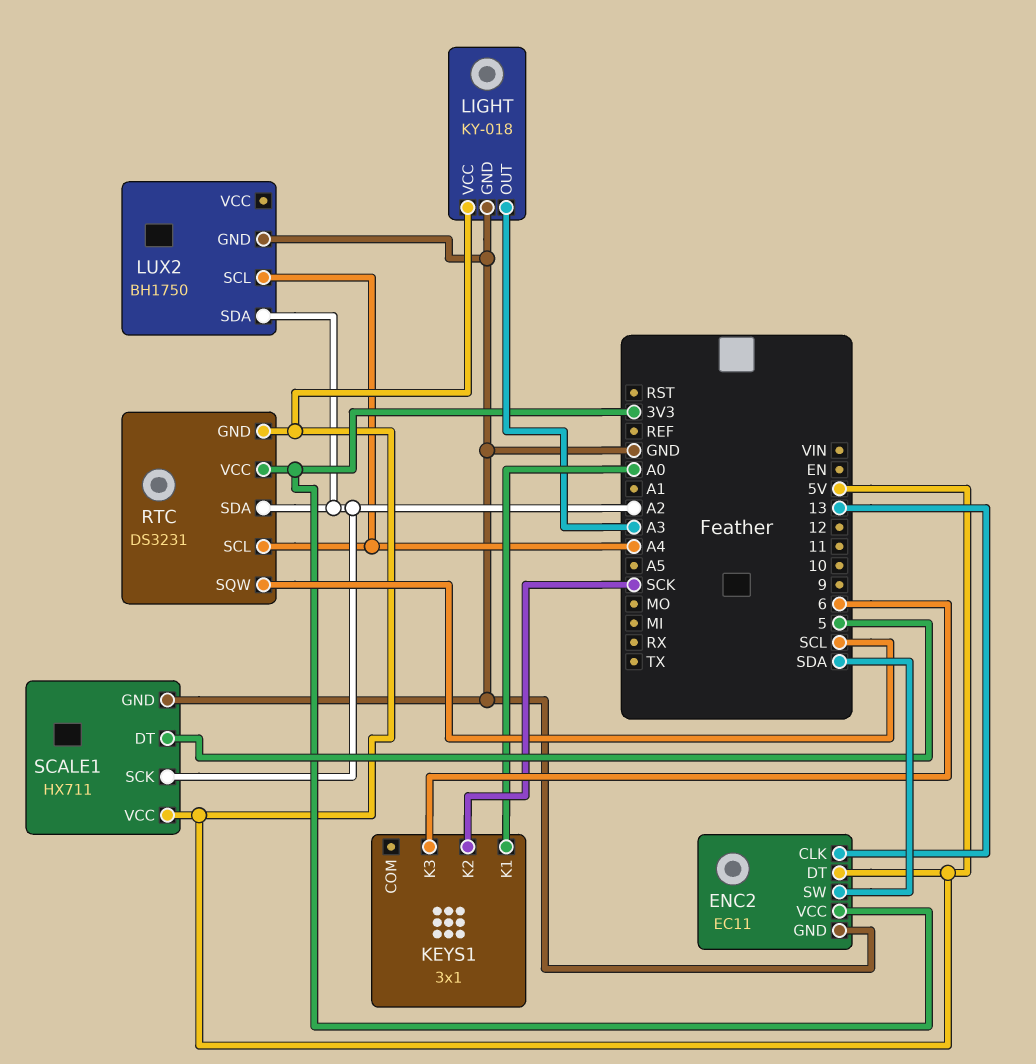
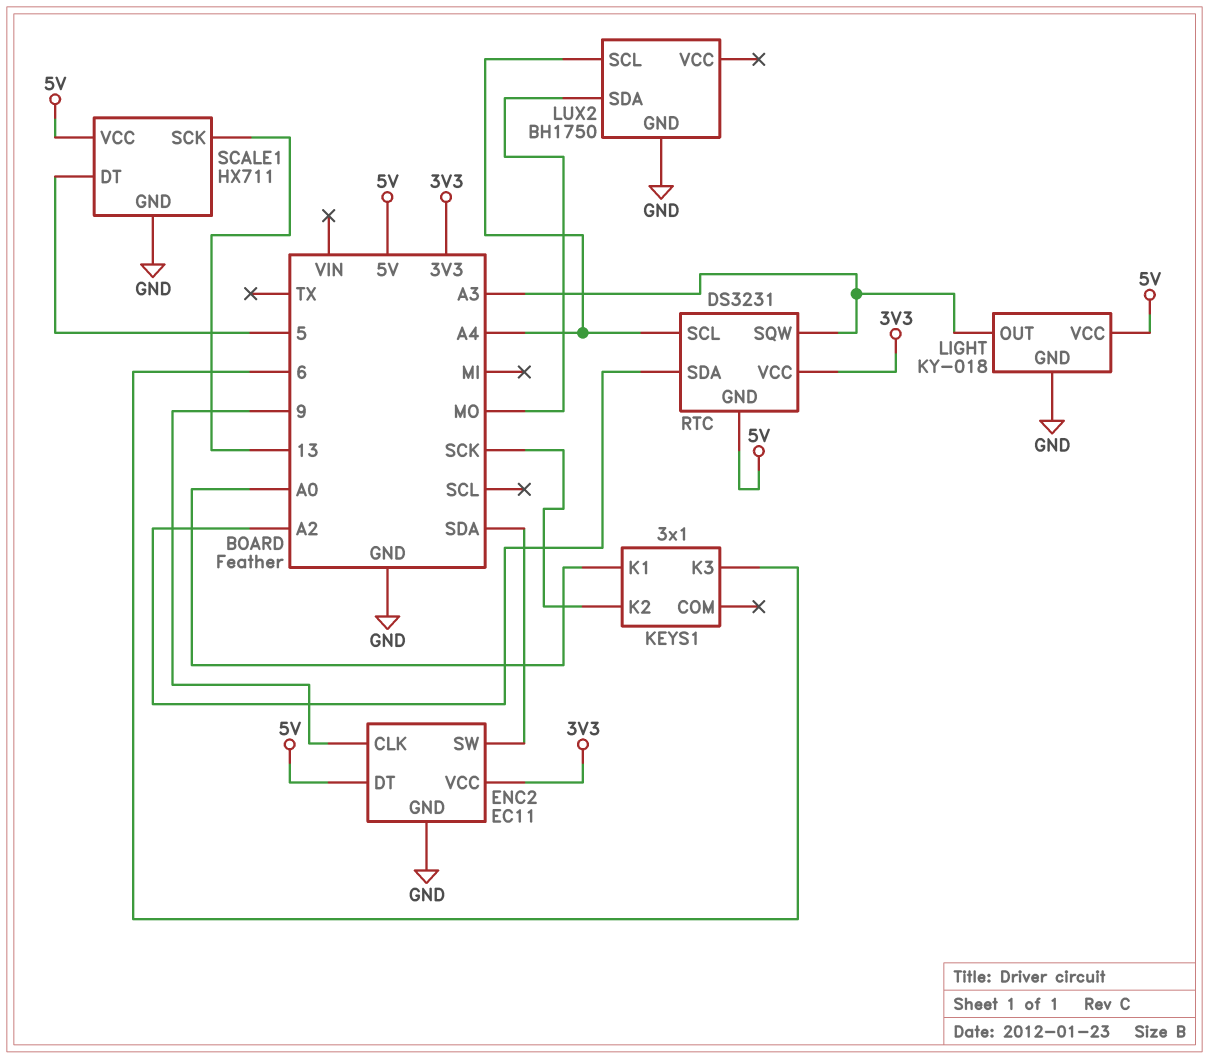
ENC2 pin CLK: 13 -> 9
LUX2 pin SDA: A2 -> MO
RTC pin SQW: SCL -> A3
SCALE1 pin SCK: A2 -> 13

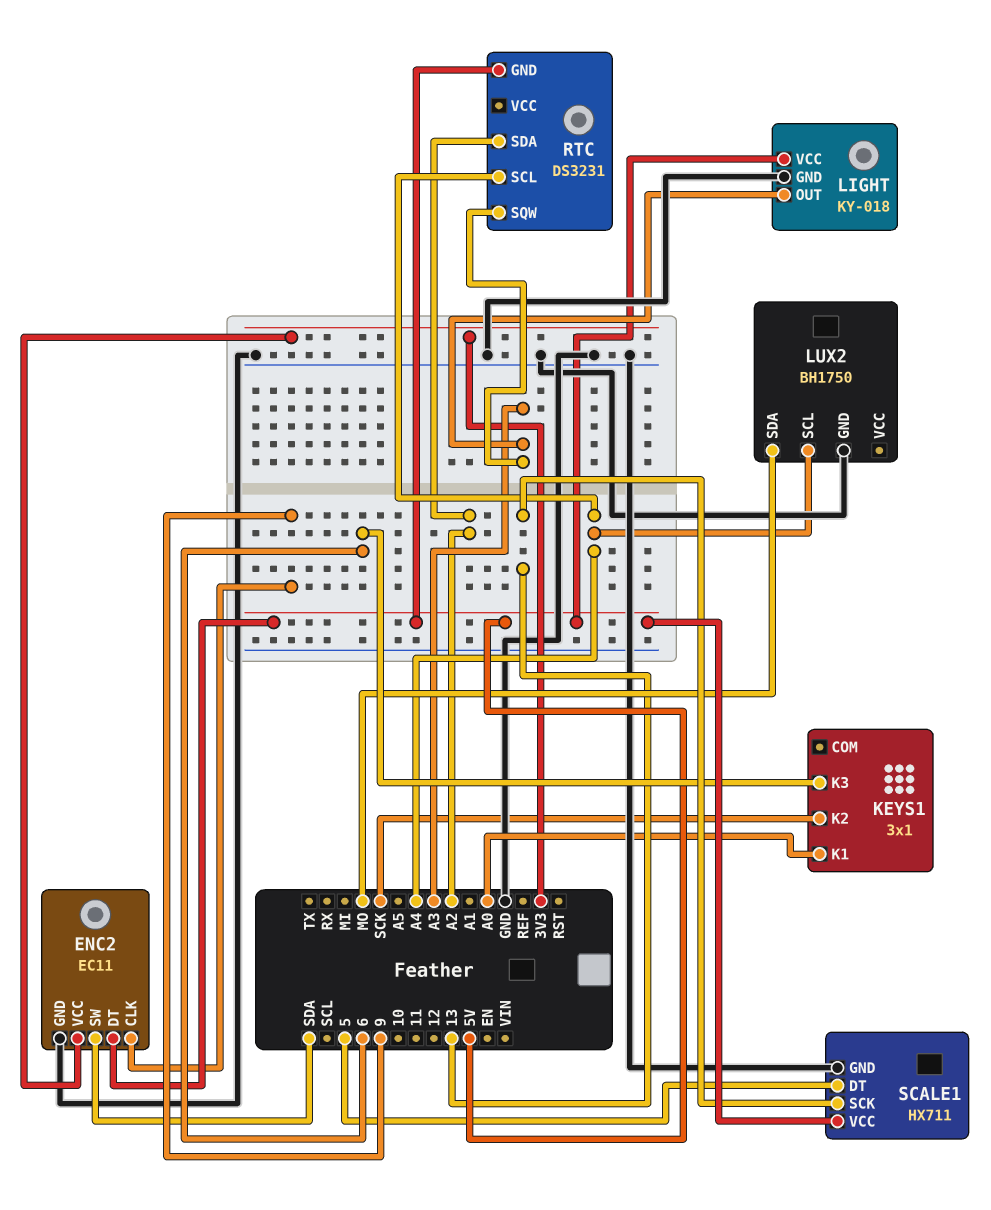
RTC pin VCC: 3V3 -> none

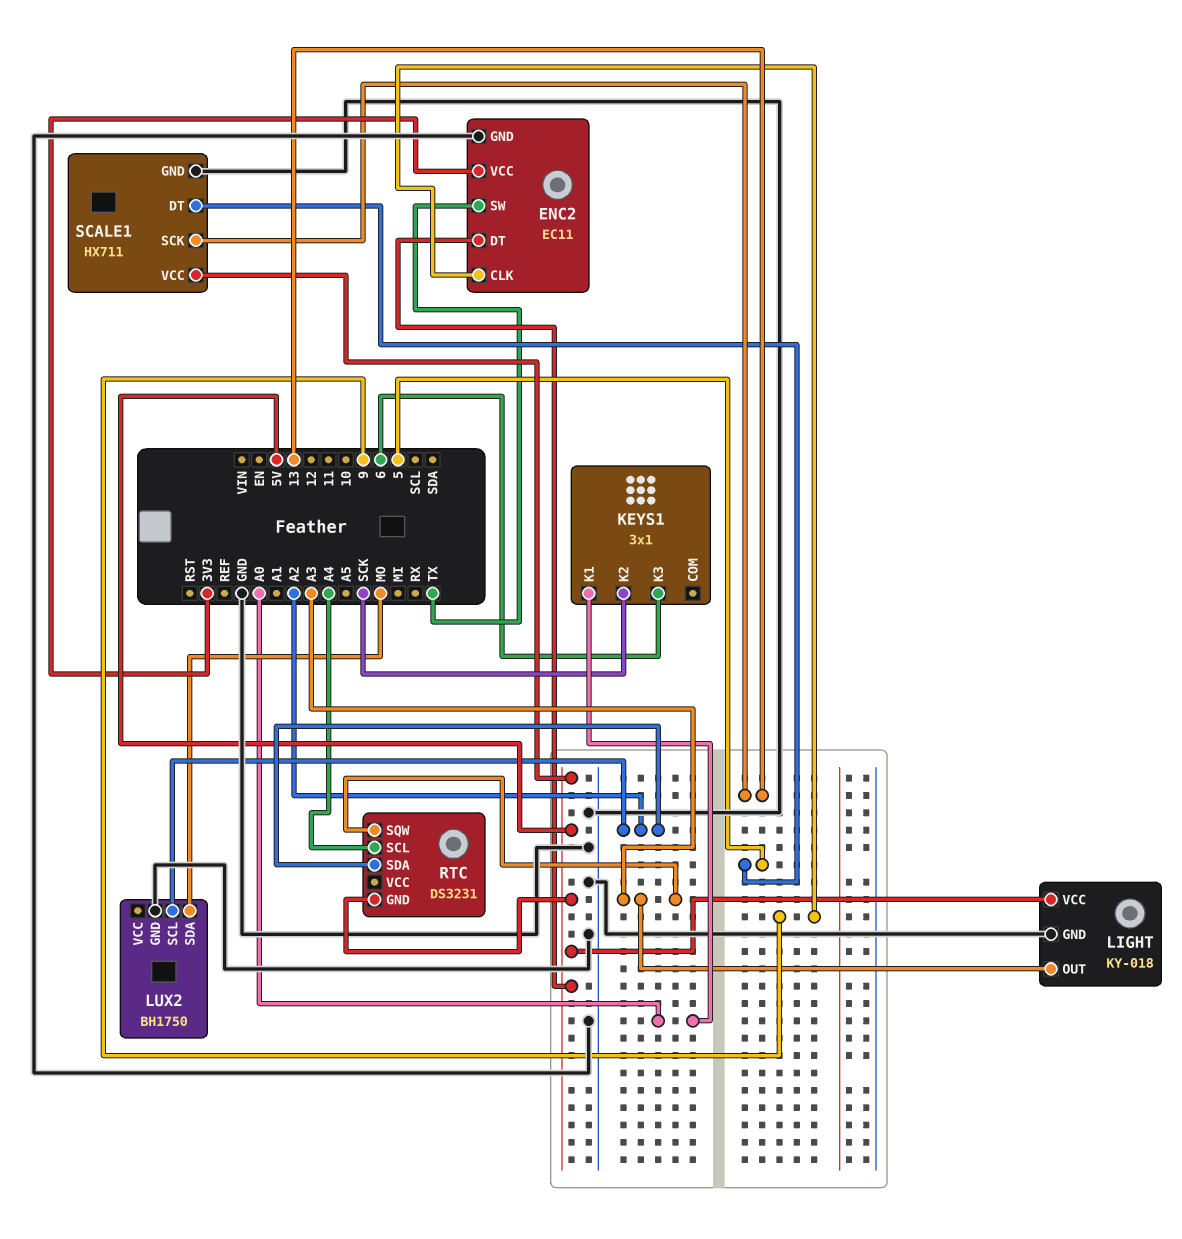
ENC2 pin SW: SDA -> TX
LUX2 pin SCL: A4 -> A2

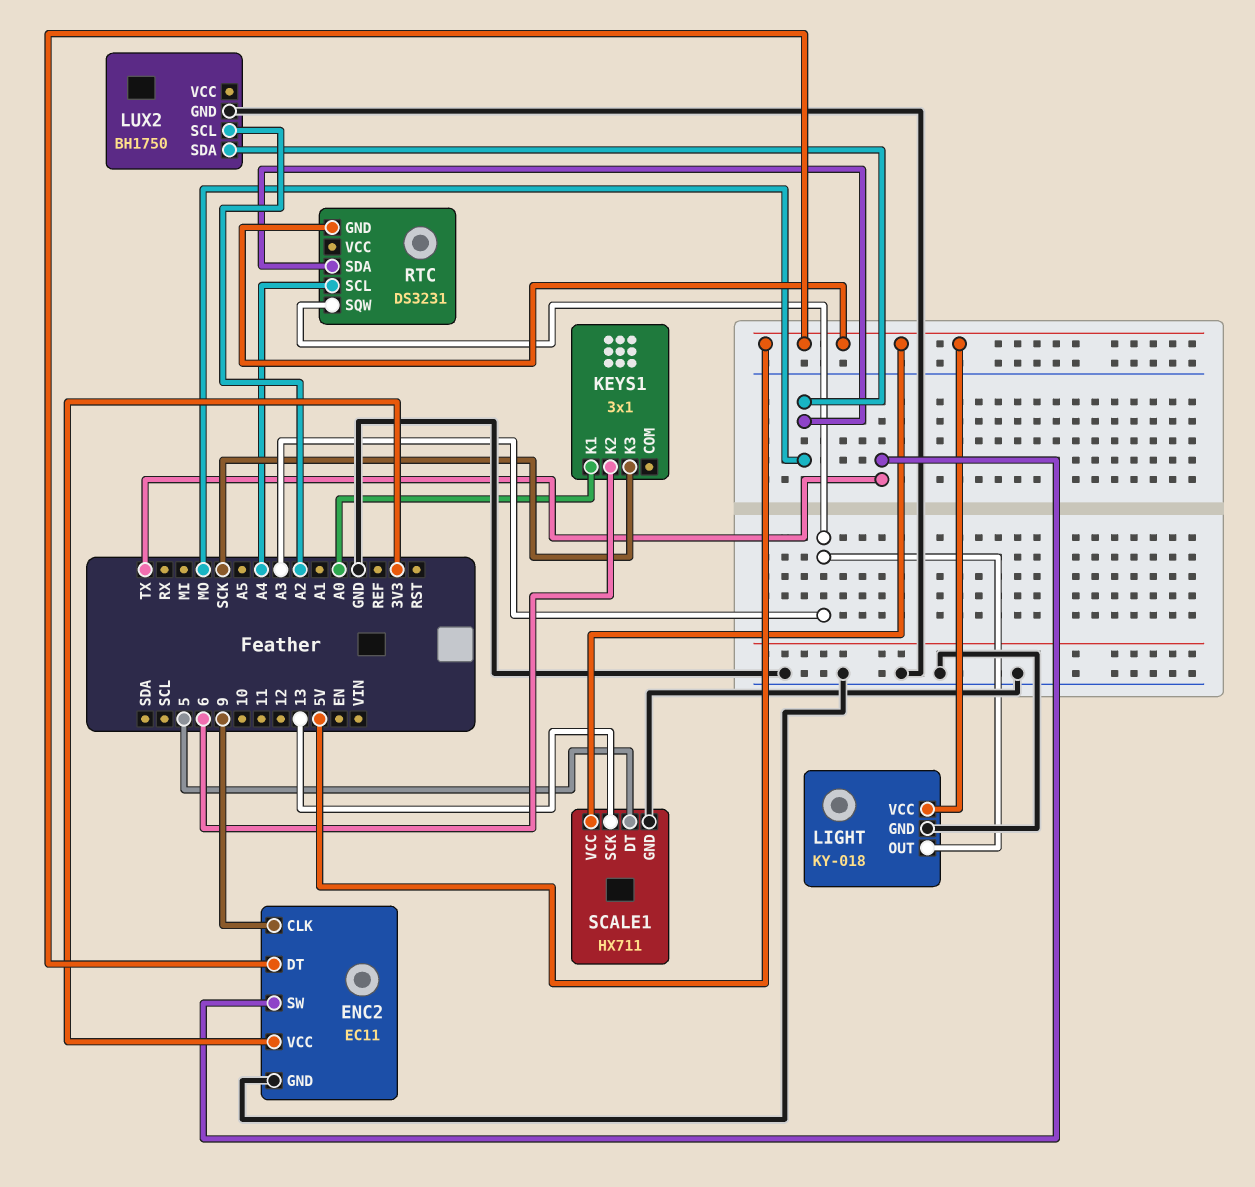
KEYS1 pin K2: SCK -> 6
KEYS1 pin K3: 6 -> SCK
RTC pin SDA: A2 -> MO

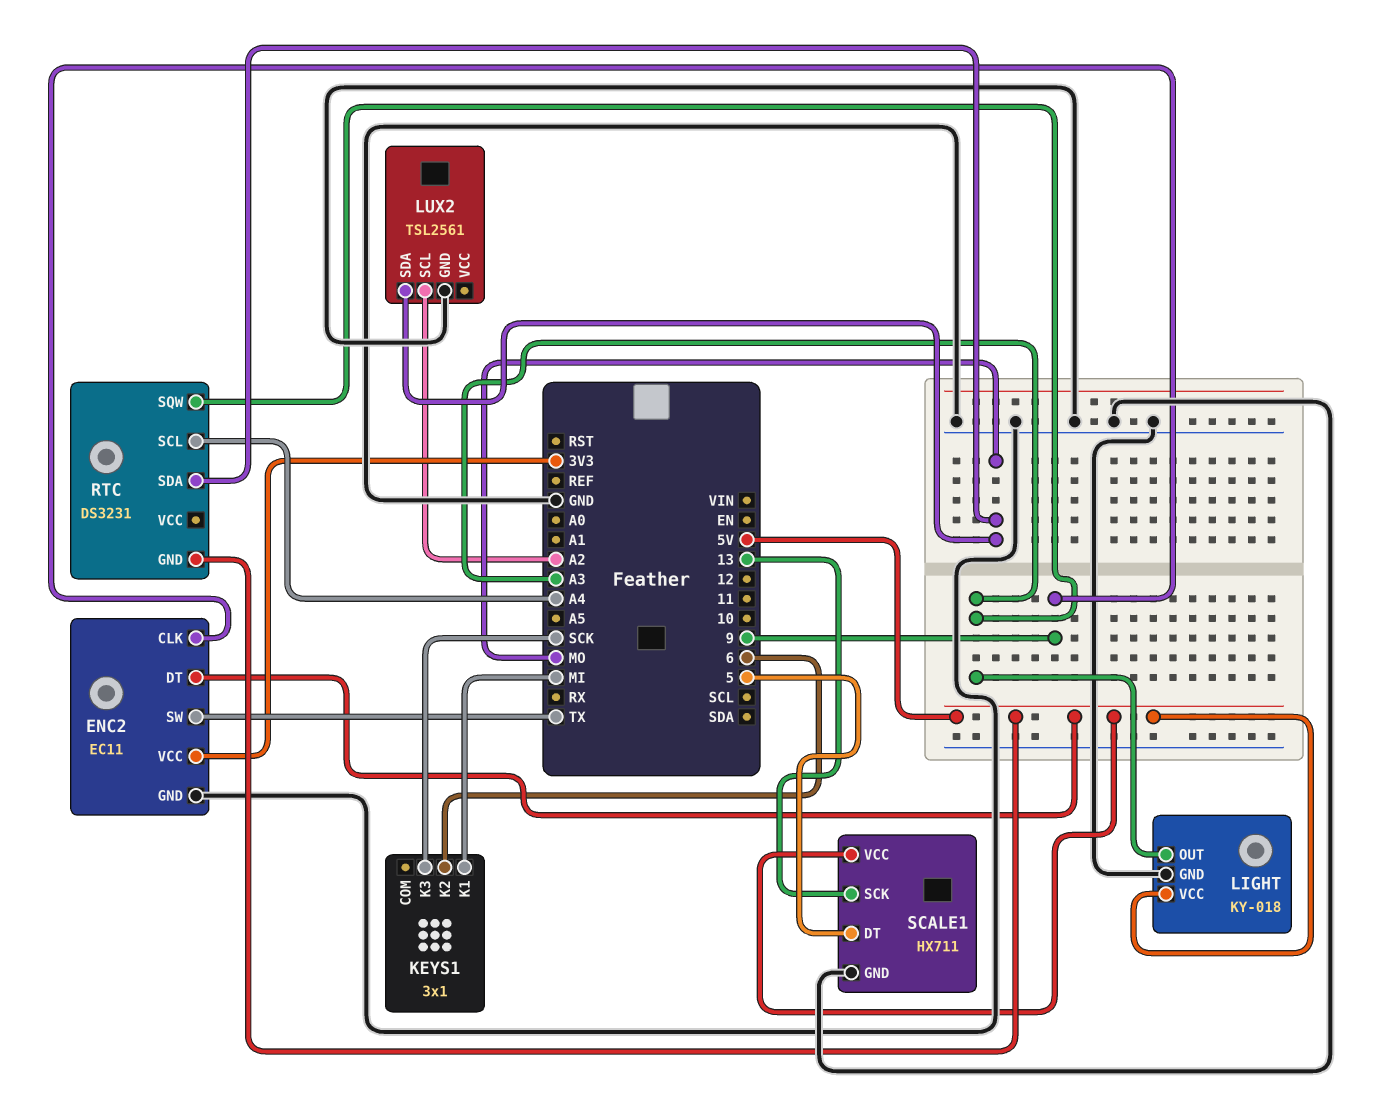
KEYS1 pin K1: A0 -> MI
LUX2: BH1750 -> TSL2561

